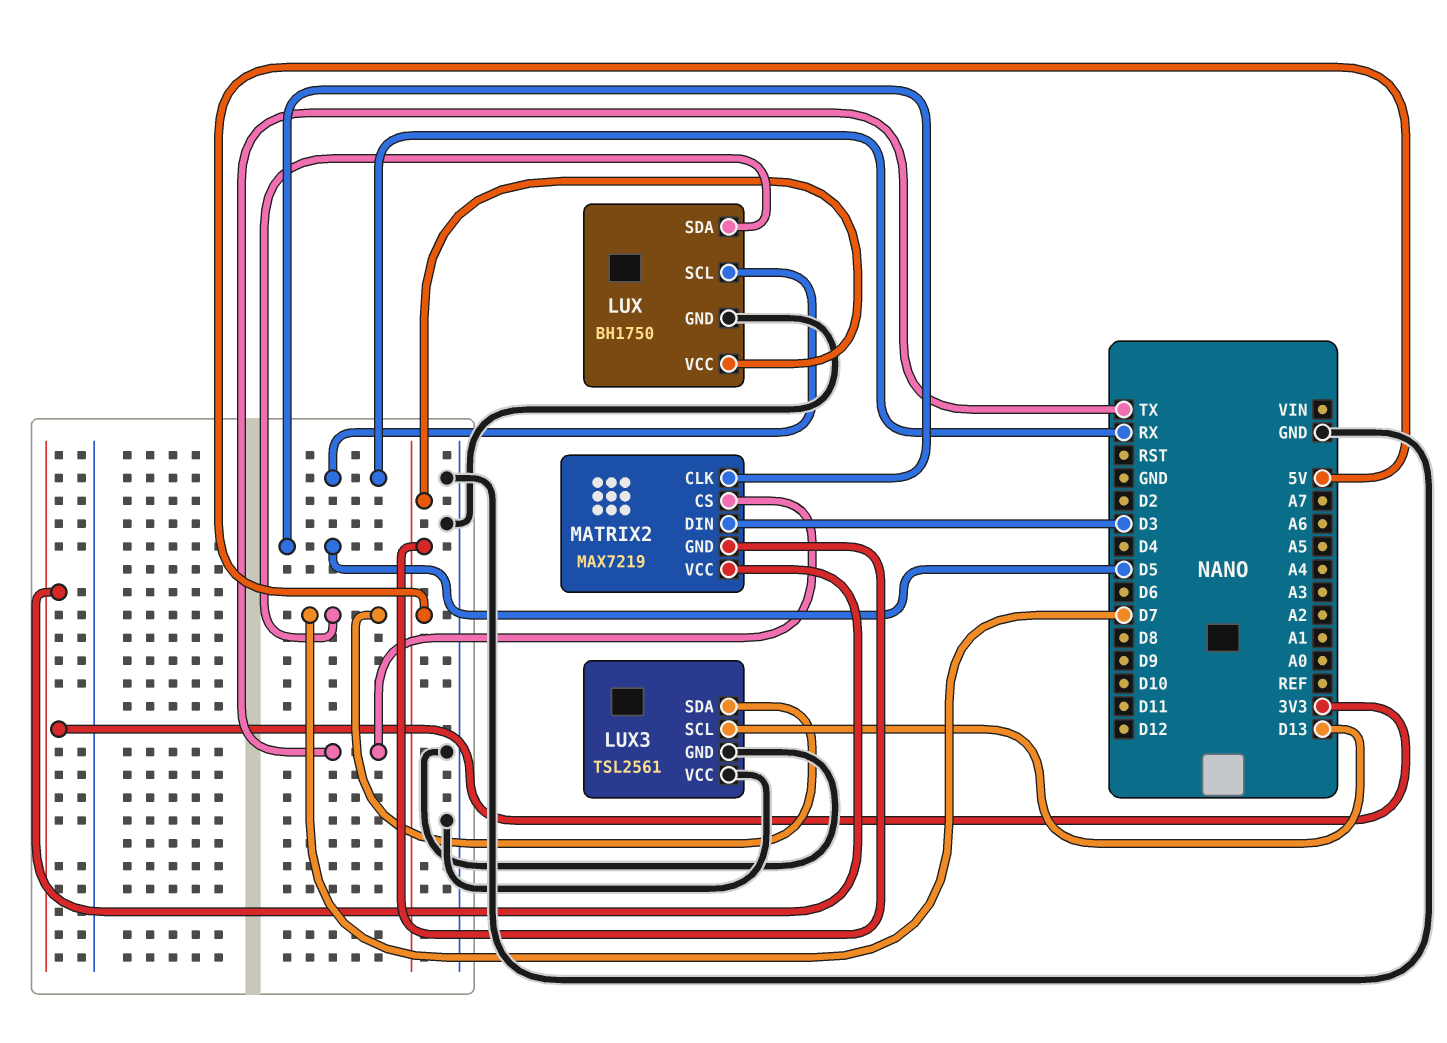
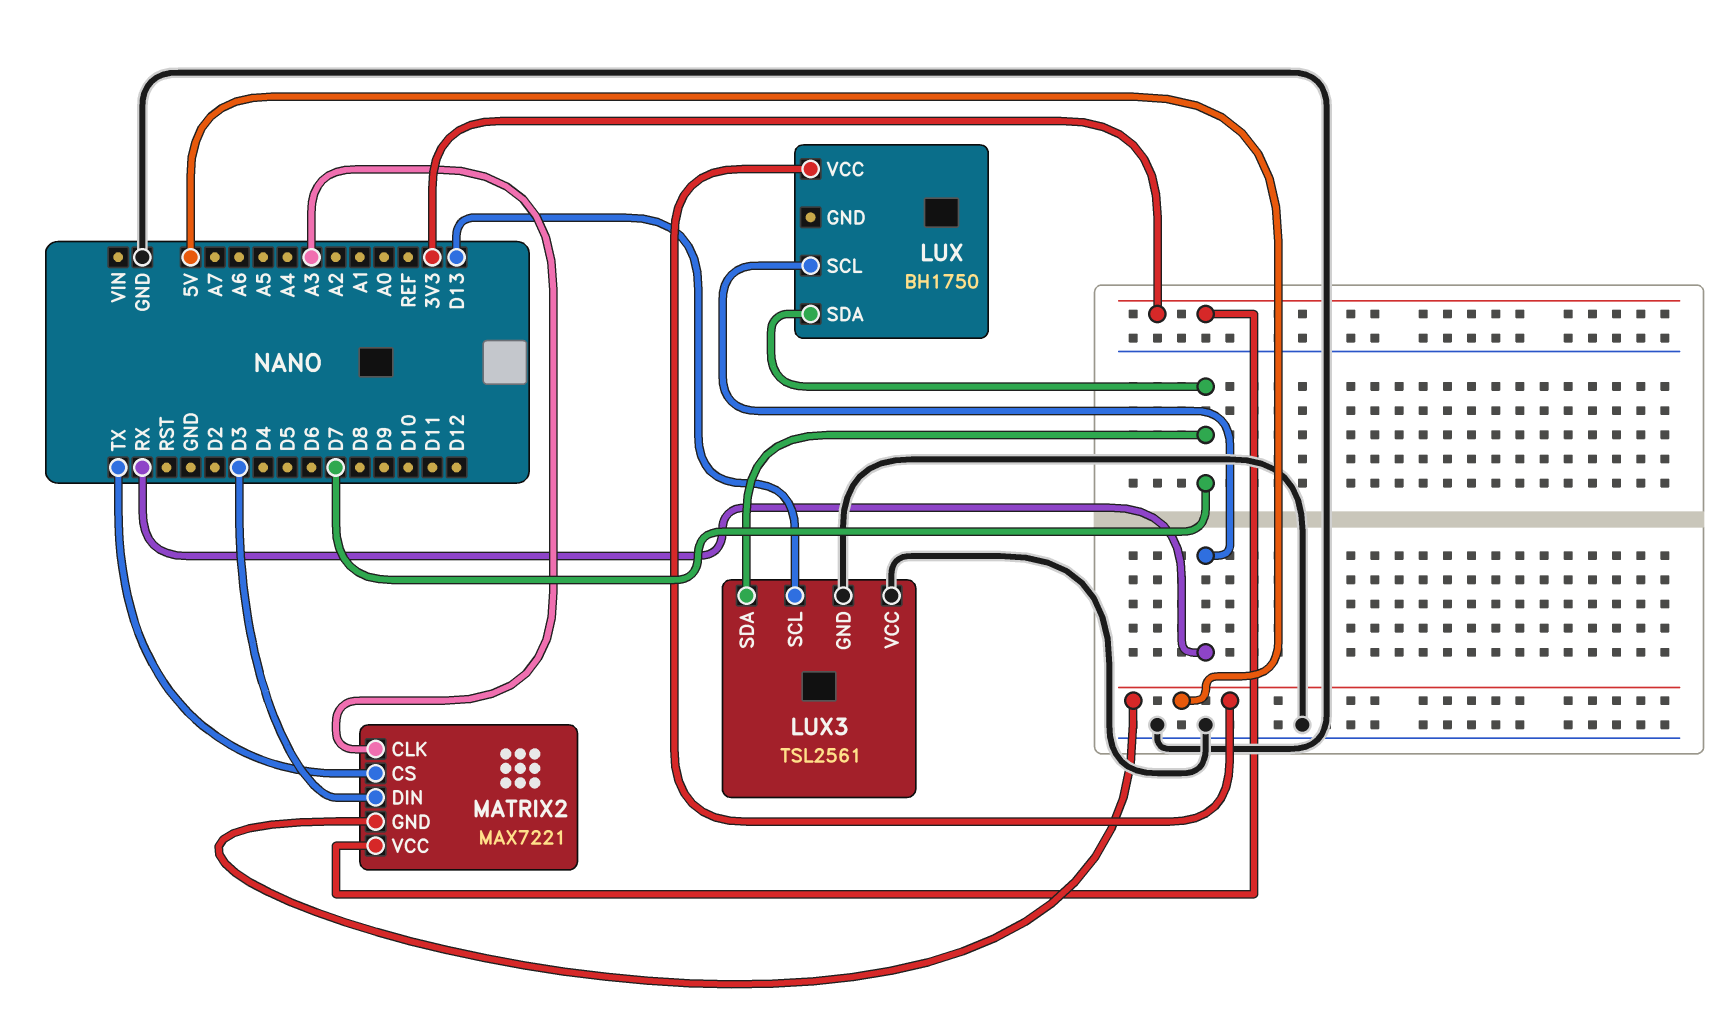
LUX pin GND: GND -> none
MATRIX2: MAX7219 -> MAX7221
MATRIX2 pin CLK: D5 -> A3

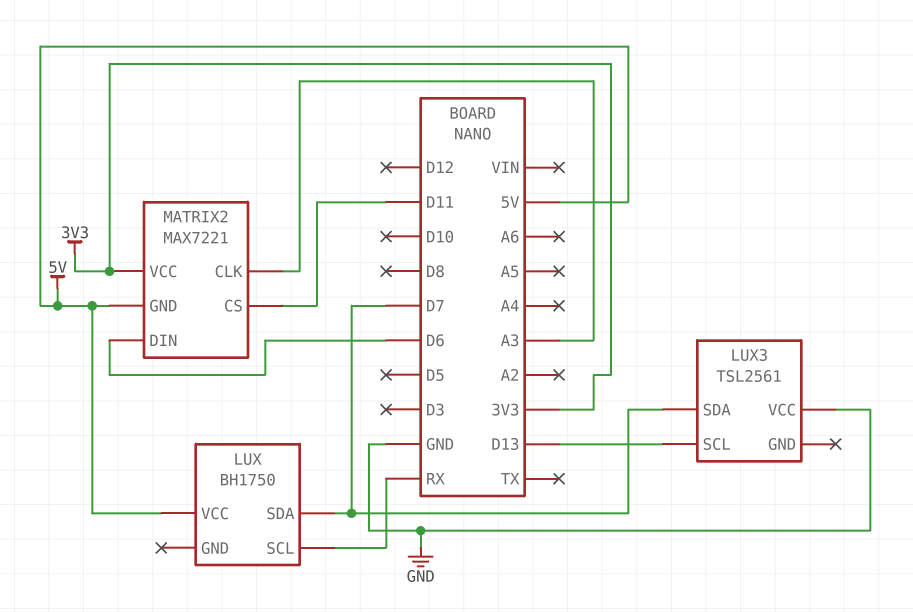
LUX3 pin GND: GND -> none
MATRIX2 pin CS: TX -> D11
MATRIX2 pin DIN: D3 -> D6

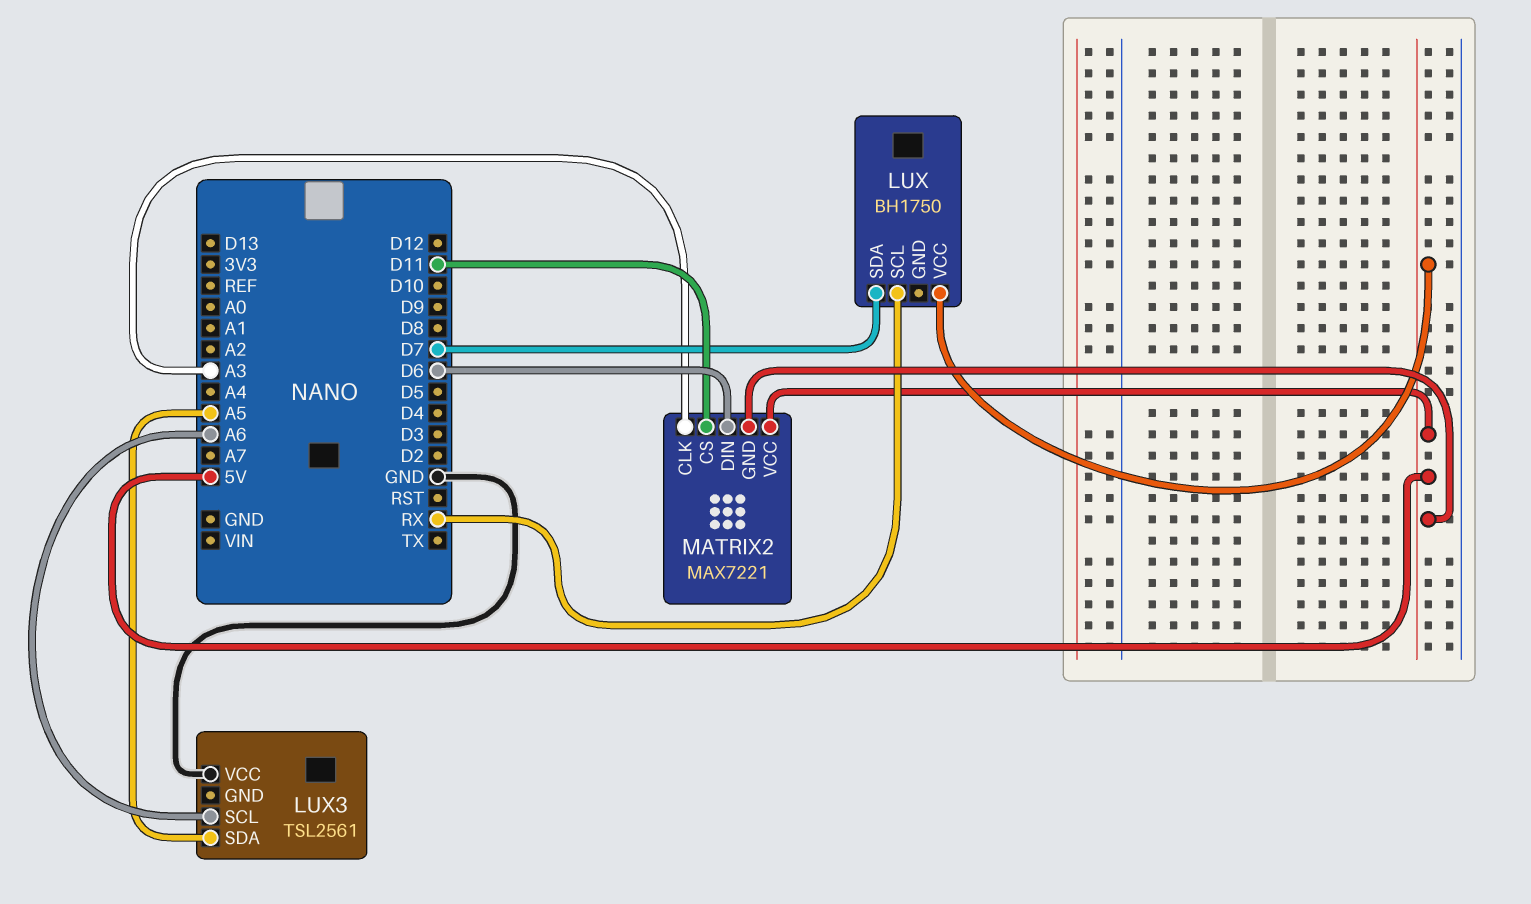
LUX3 pin SCL: D13 -> A6
LUX3 pin SDA: D7 -> A5
MATRIX2 pin VCC: 3V3 -> 5V

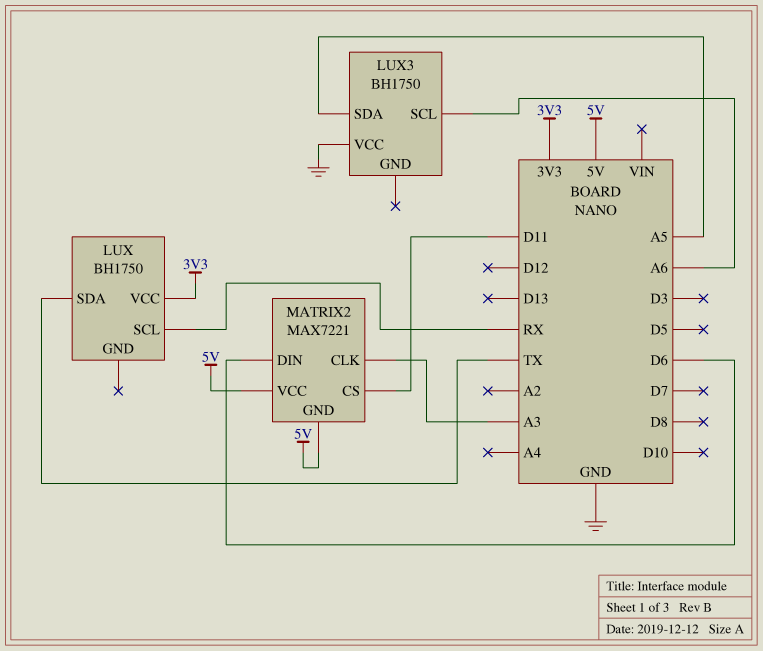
LUX pin SDA: D7 -> TX
LUX pin VCC: 5V -> 3V3
LUX3: TSL2561 -> BH1750

